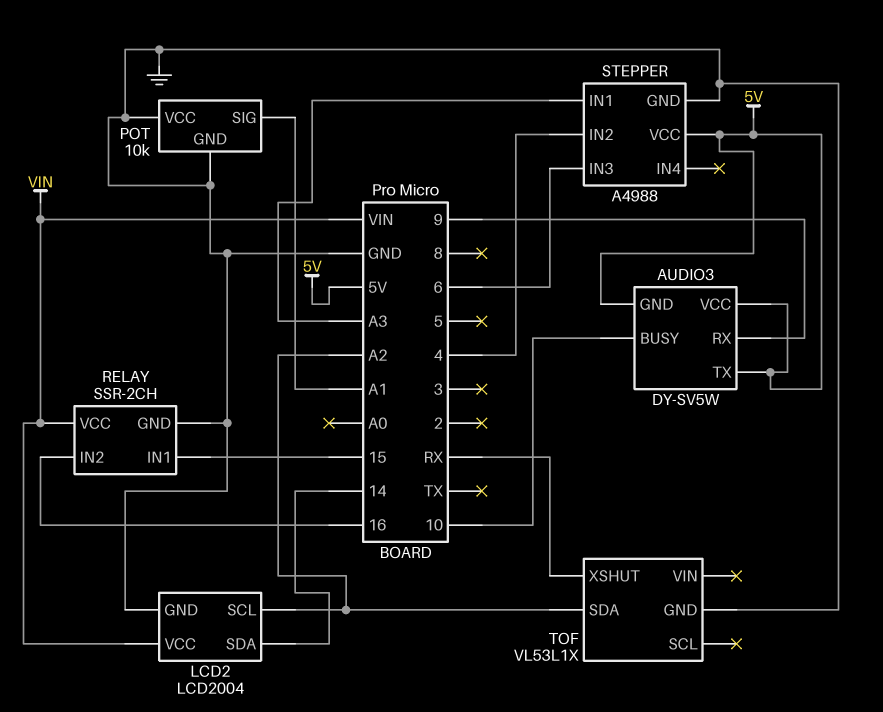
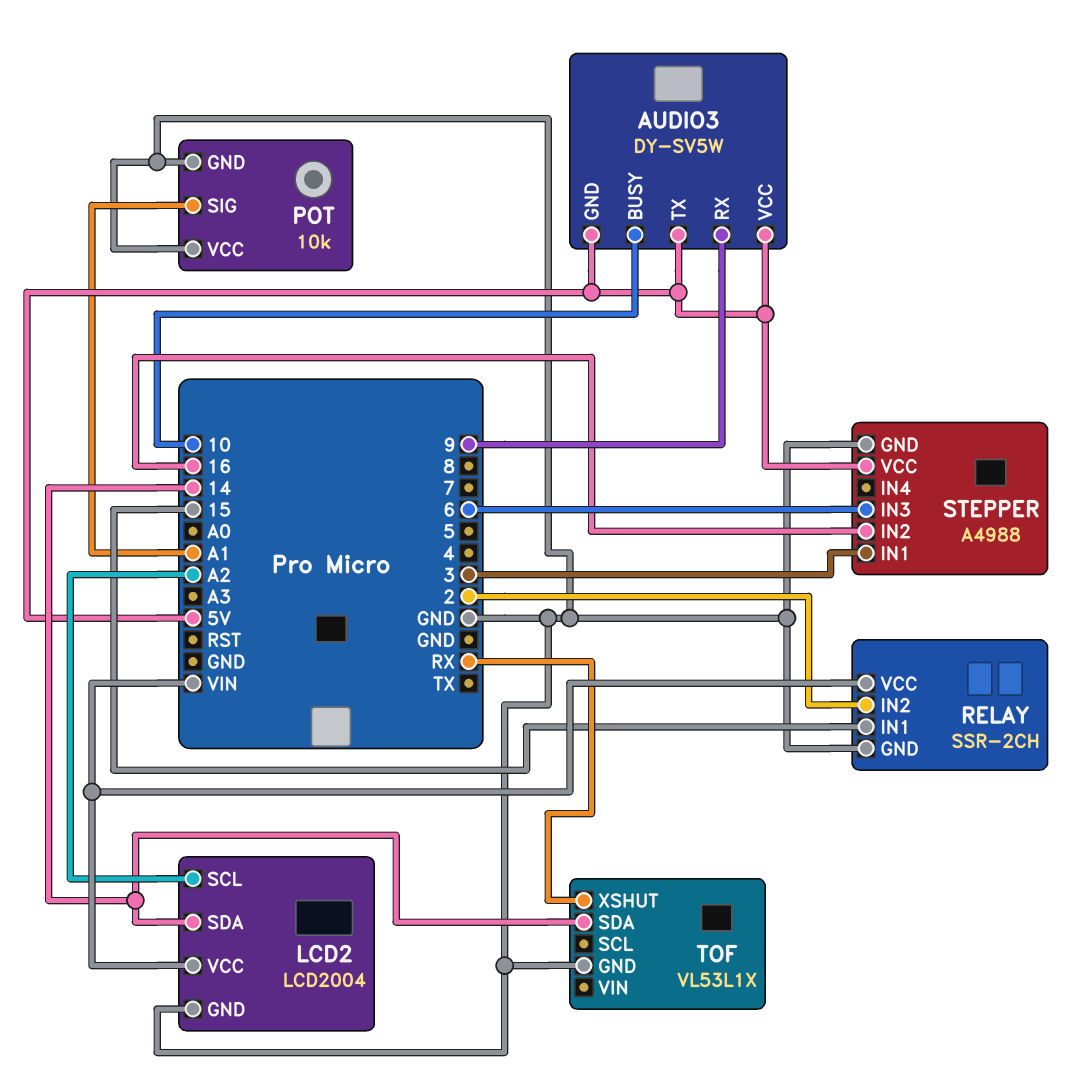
RELAY pin IN2: 16 -> 2
STEPPER pin IN1: A3 -> 3
STEPPER pin IN2: 4 -> 16
TOF pin SDA: A2 -> 14

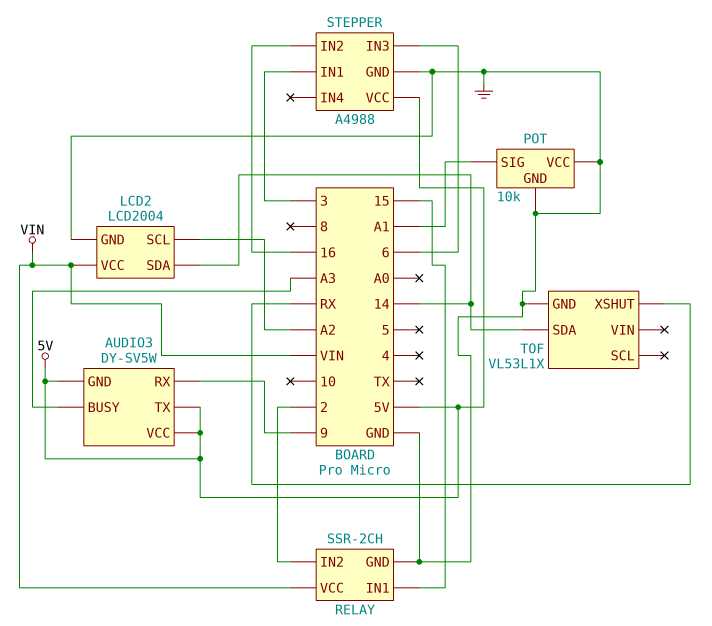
AUDIO3 pin BUSY: 10 -> A3

